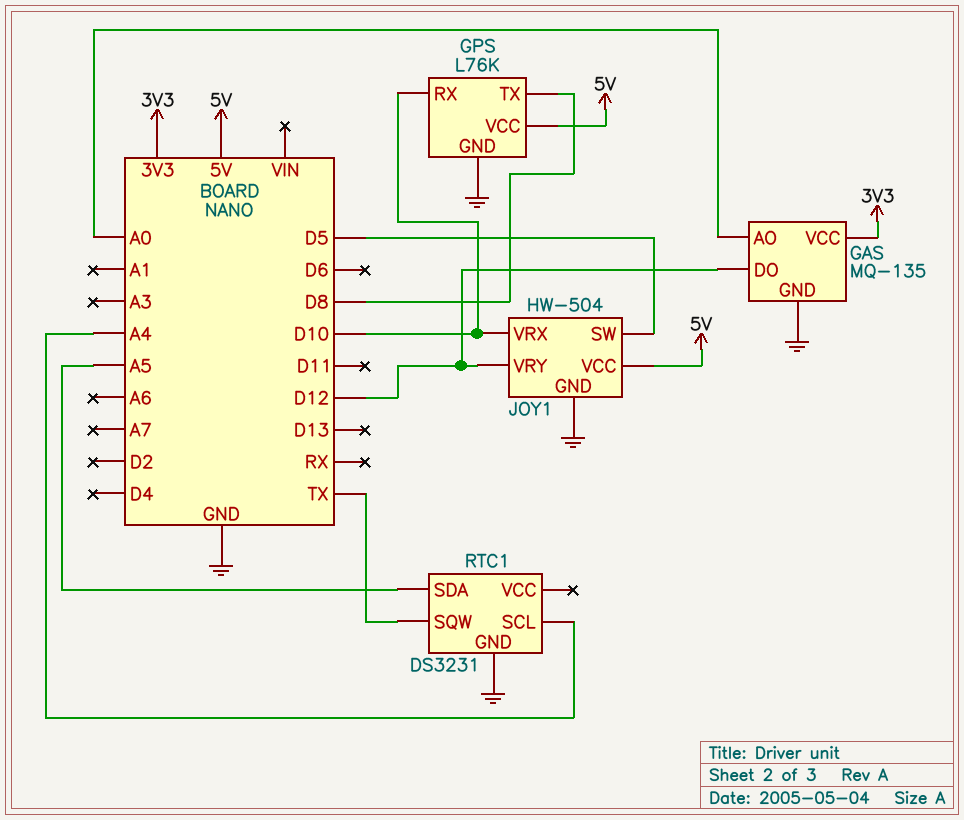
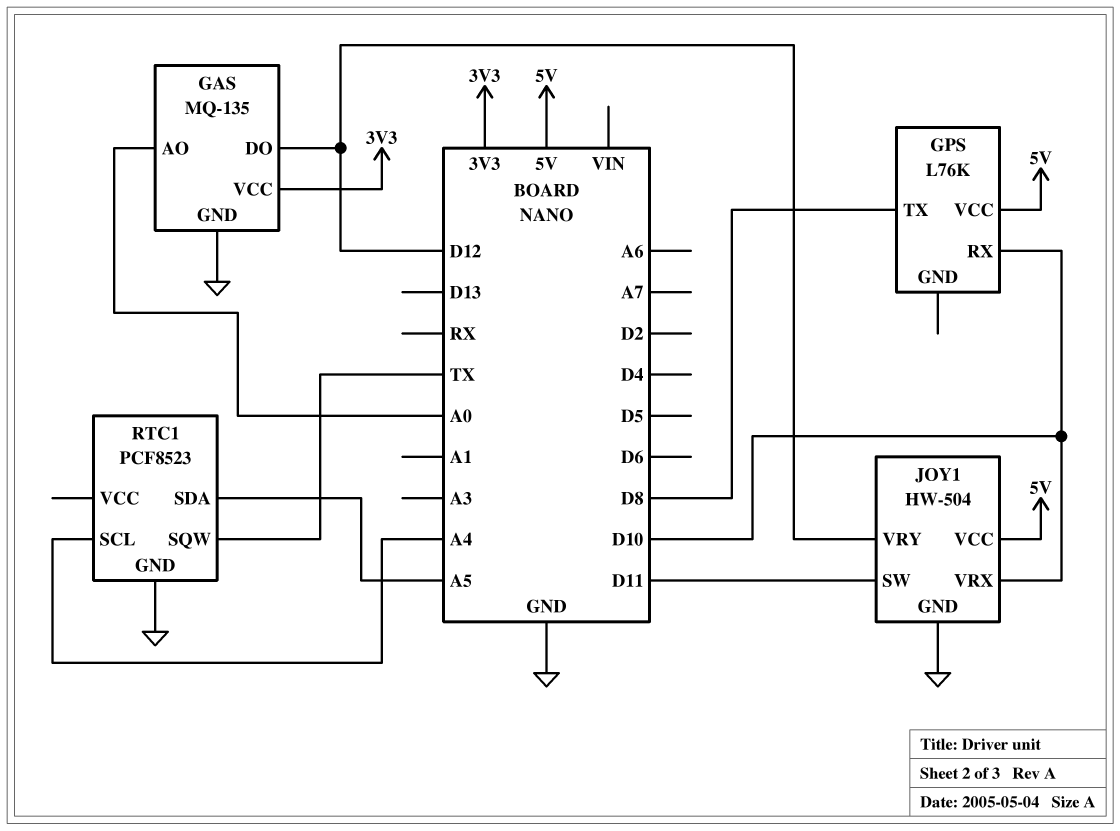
GPS pin GND: GND -> none
JOY1 pin SW: D5 -> D11
RTC1: DS3231 -> PCF8523

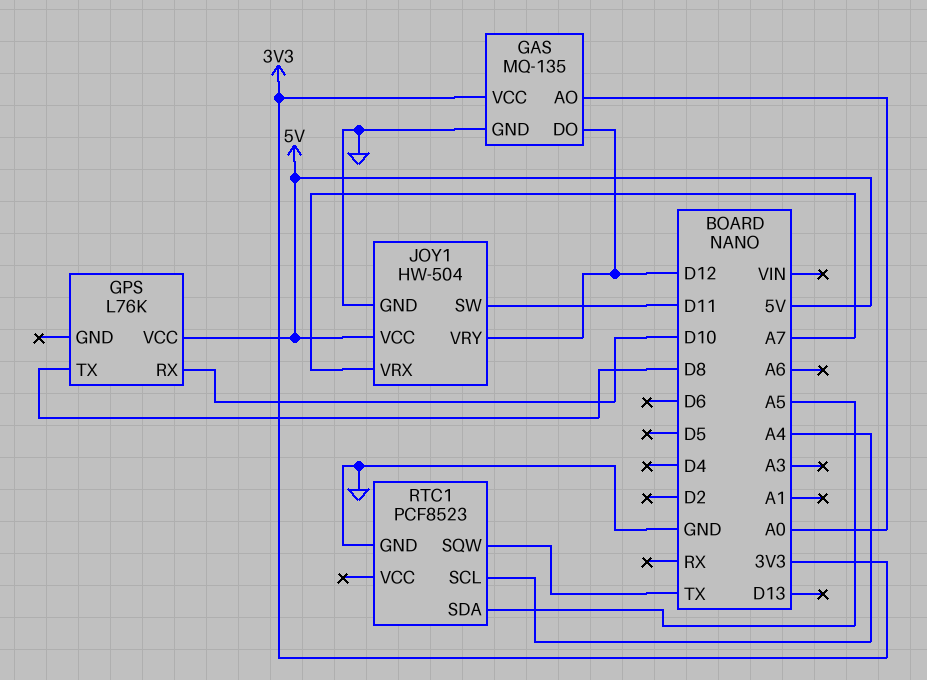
JOY1 pin VRX: D10 -> A7

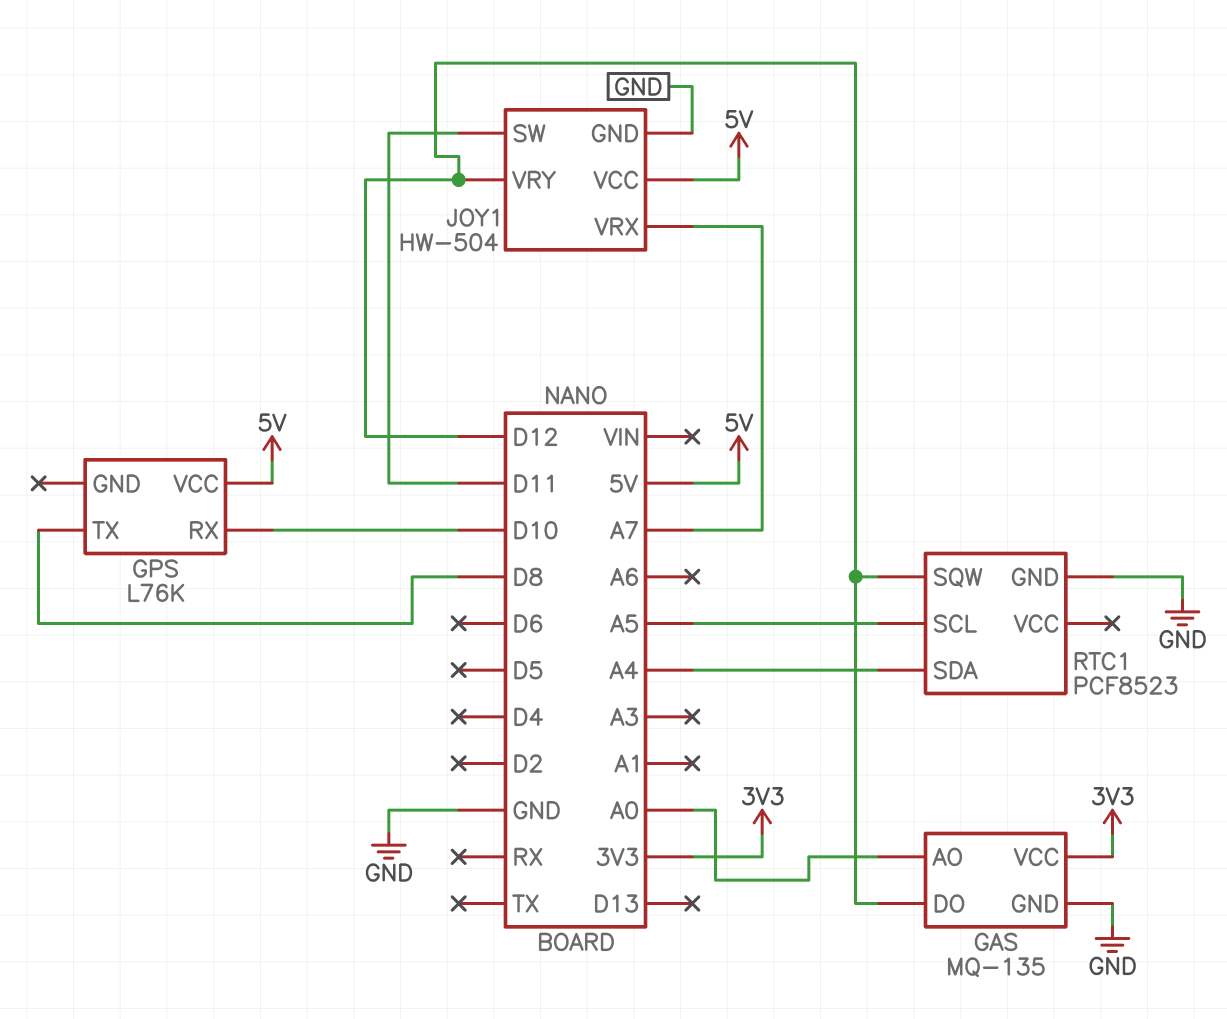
RTC1 pin SCL: A4 -> A5
RTC1 pin SDA: A5 -> A4
RTC1 pin SQW: TX -> D12

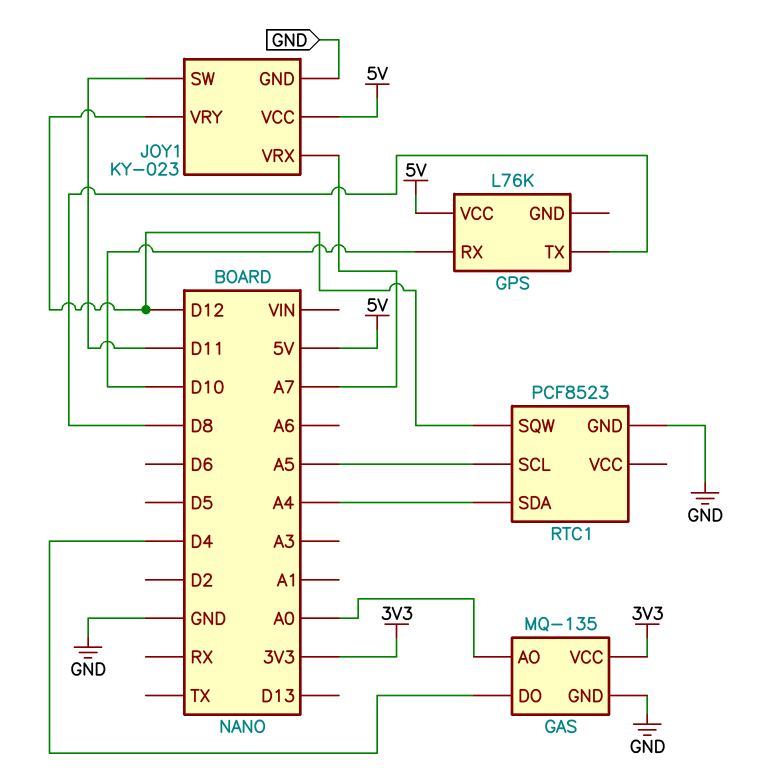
GAS pin DO: D12 -> D4
JOY1: HW-504 -> KY-023

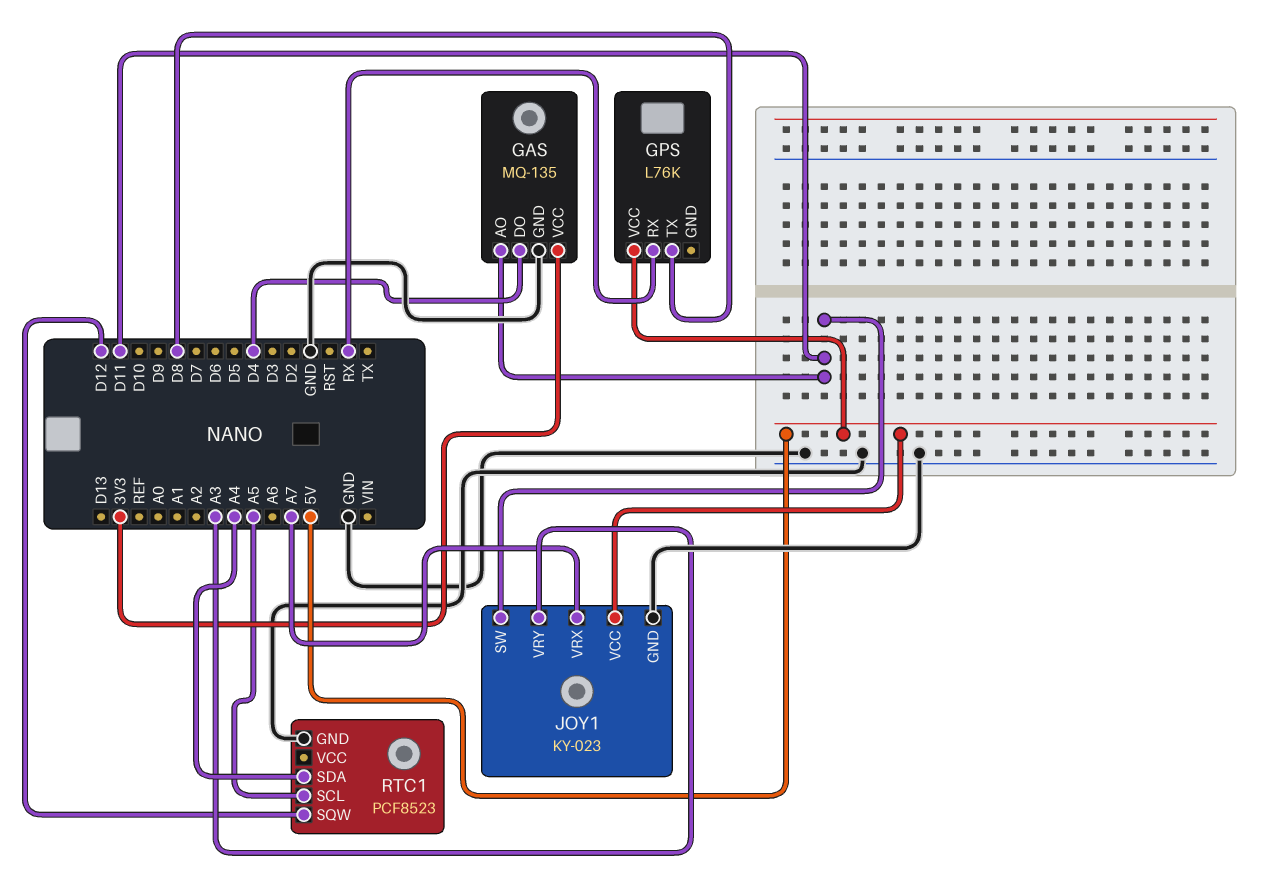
GAS pin AO: A0 -> D11
GPS pin RX: D10 -> RX
JOY1 pin VRY: D12 -> A3

